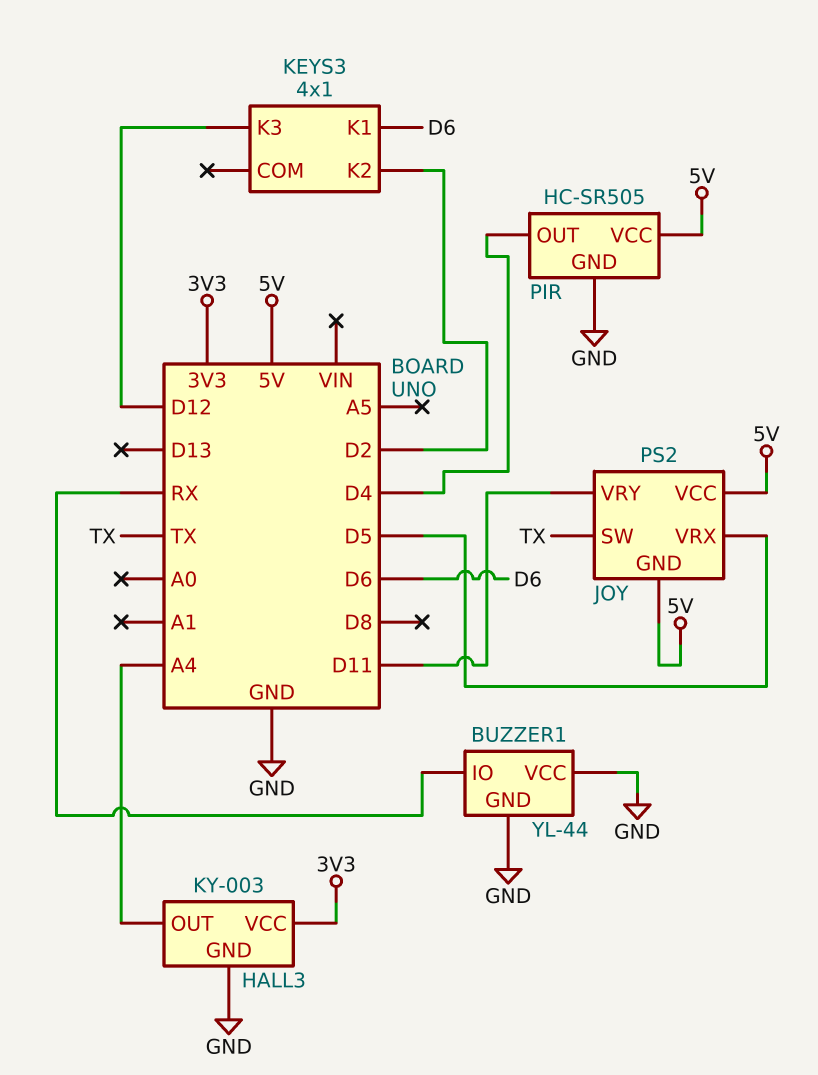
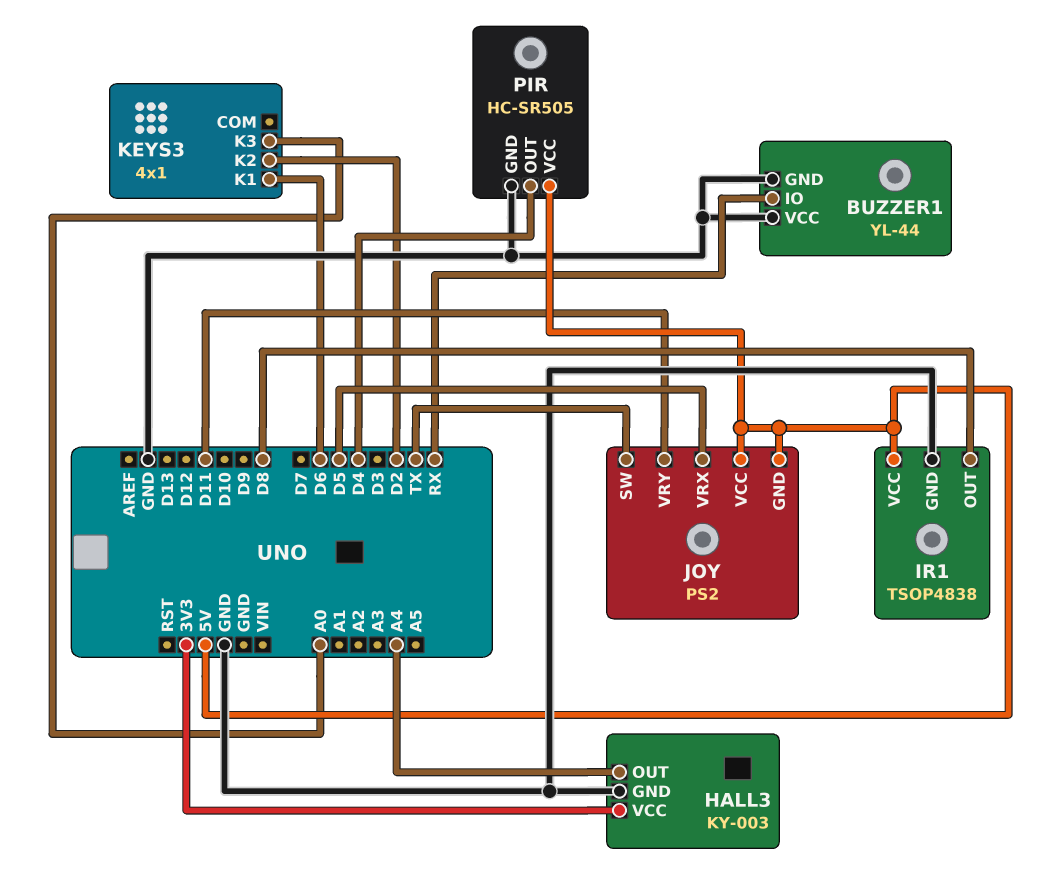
IR1: none -> TSOP4838
IR1 pin GND: none -> GND
IR1 pin OUT: none -> D8
IR1 pin VCC: none -> 5V
KEYS3 pin K3: D12 -> A0

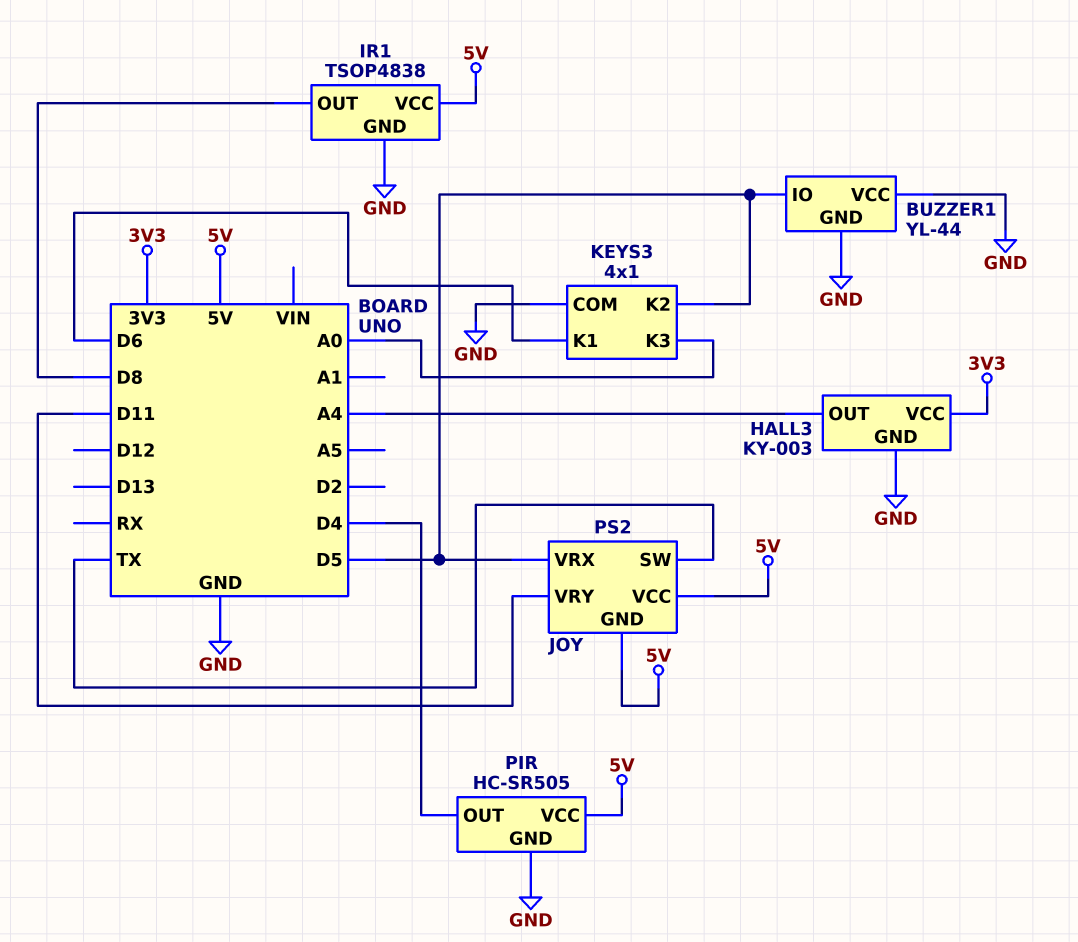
BUZZER1 pin IO: RX -> D5
KEYS3 pin COM: none -> GND
KEYS3 pin K2: D2 -> D5

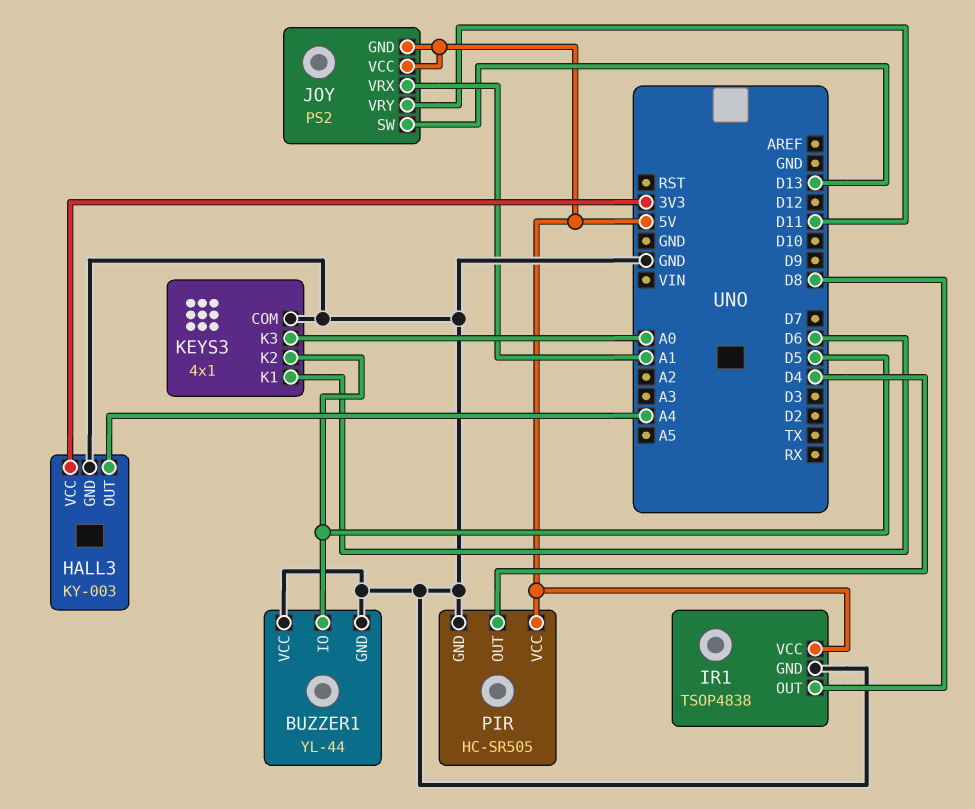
JOY pin SW: TX -> D13
JOY pin VRX: D5 -> A1

